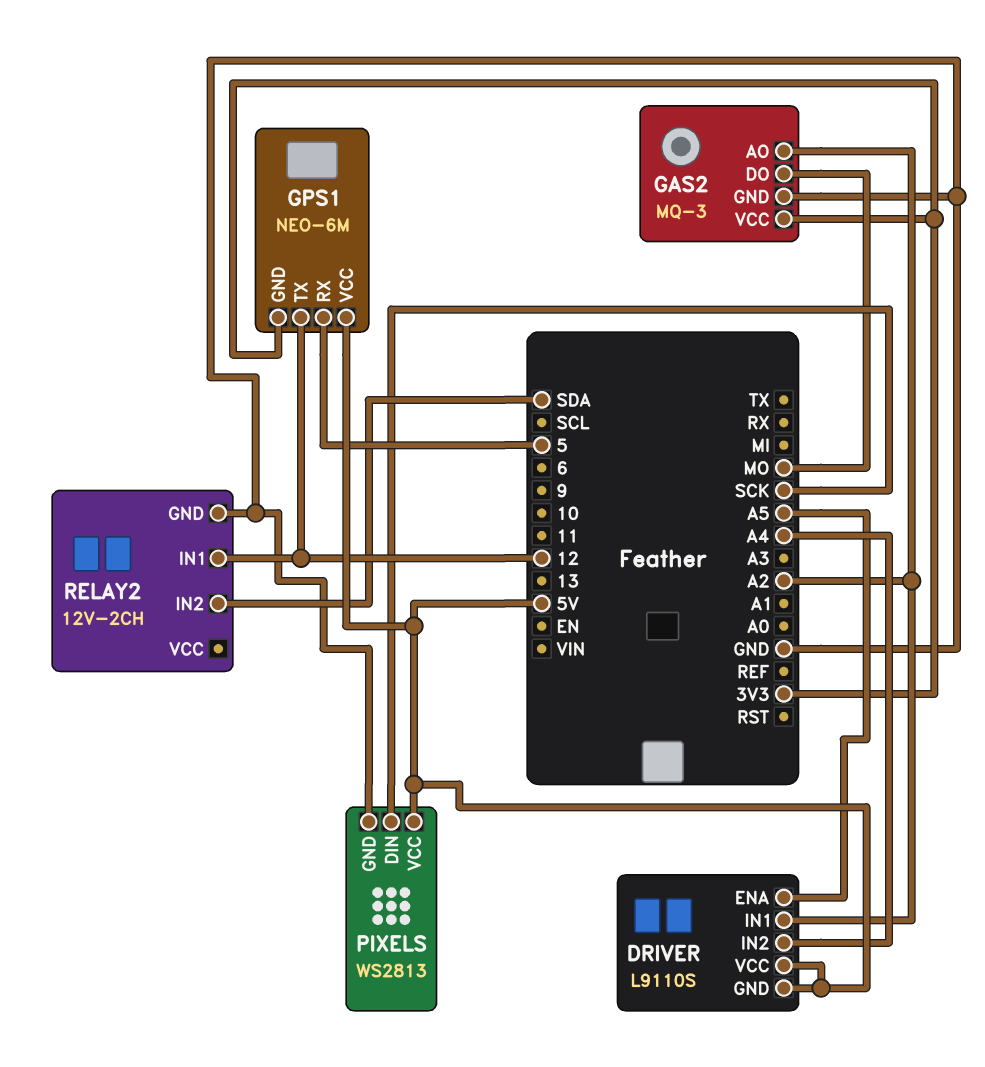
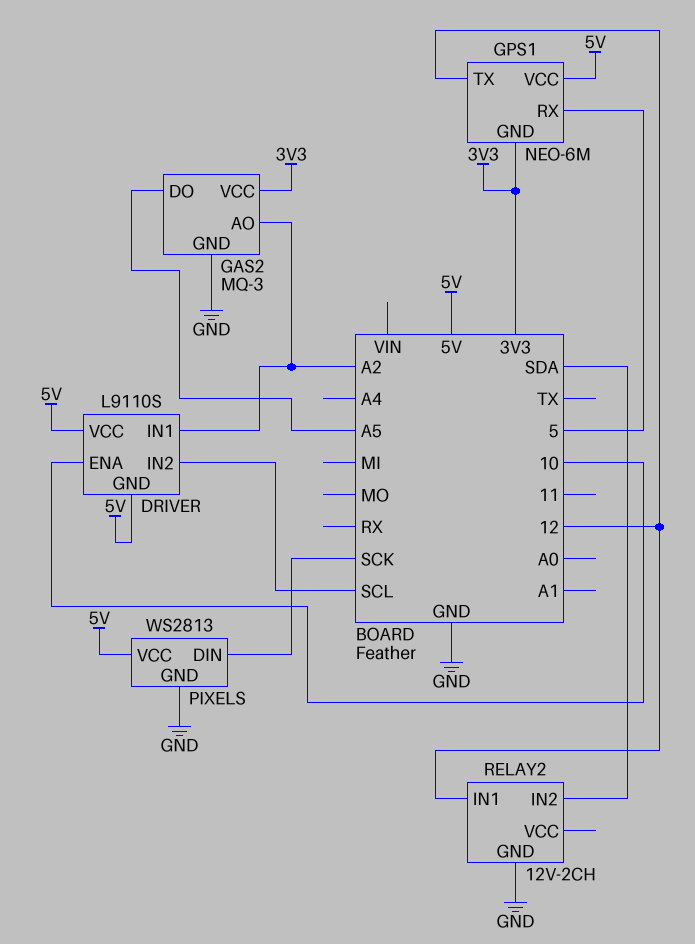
DRIVER pin ENA: A5 -> 10
DRIVER pin IN2: A4 -> SCL
GAS2 pin DO: MO -> A5

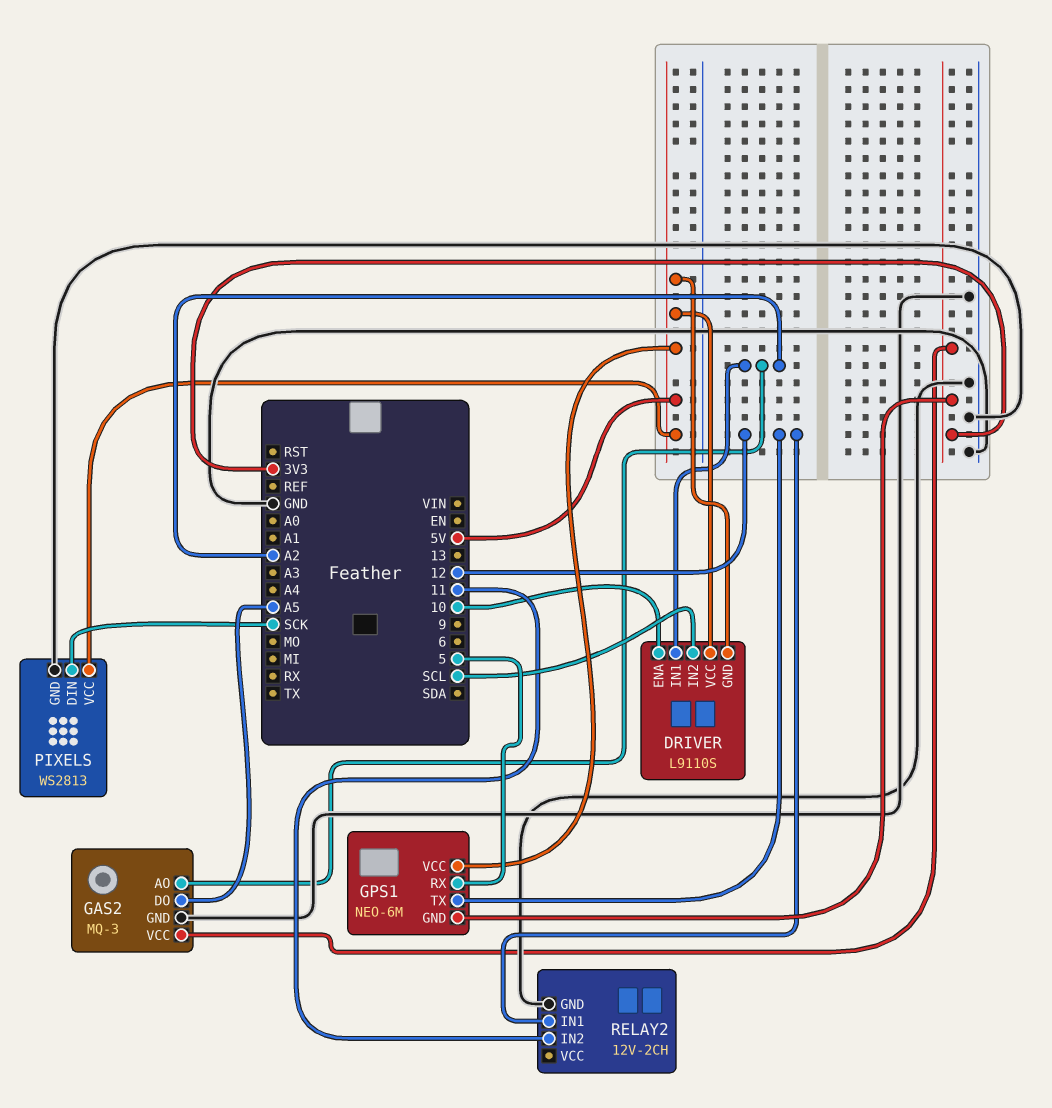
RELAY2 pin IN2: SDA -> 11

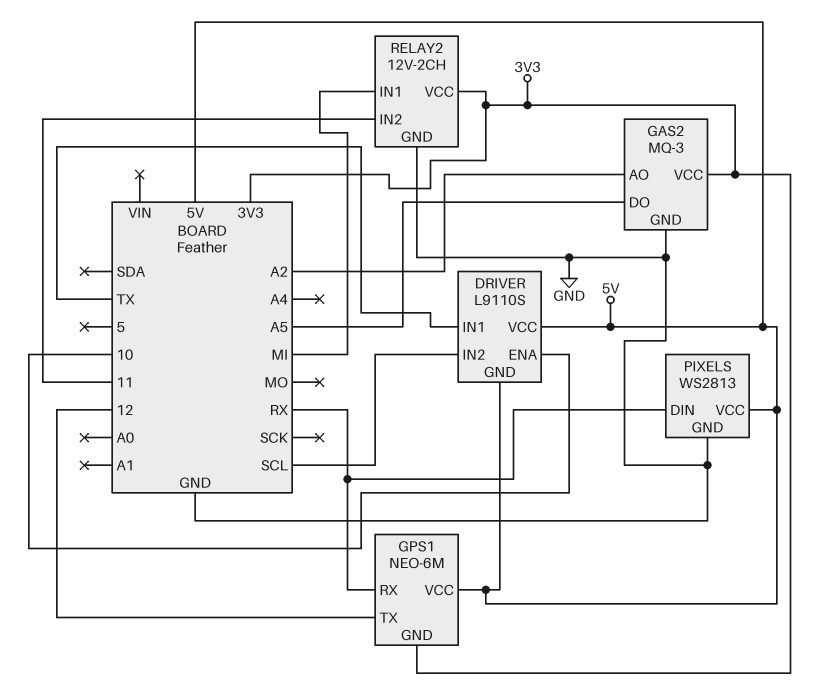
DRIVER pin IN1: A2 -> TX
GPS1 pin RX: 5 -> RX
PIXELS pin DIN: SCK -> RX
RELAY2 pin IN1: 12 -> MI
RELAY2 pin VCC: none -> 3V3

